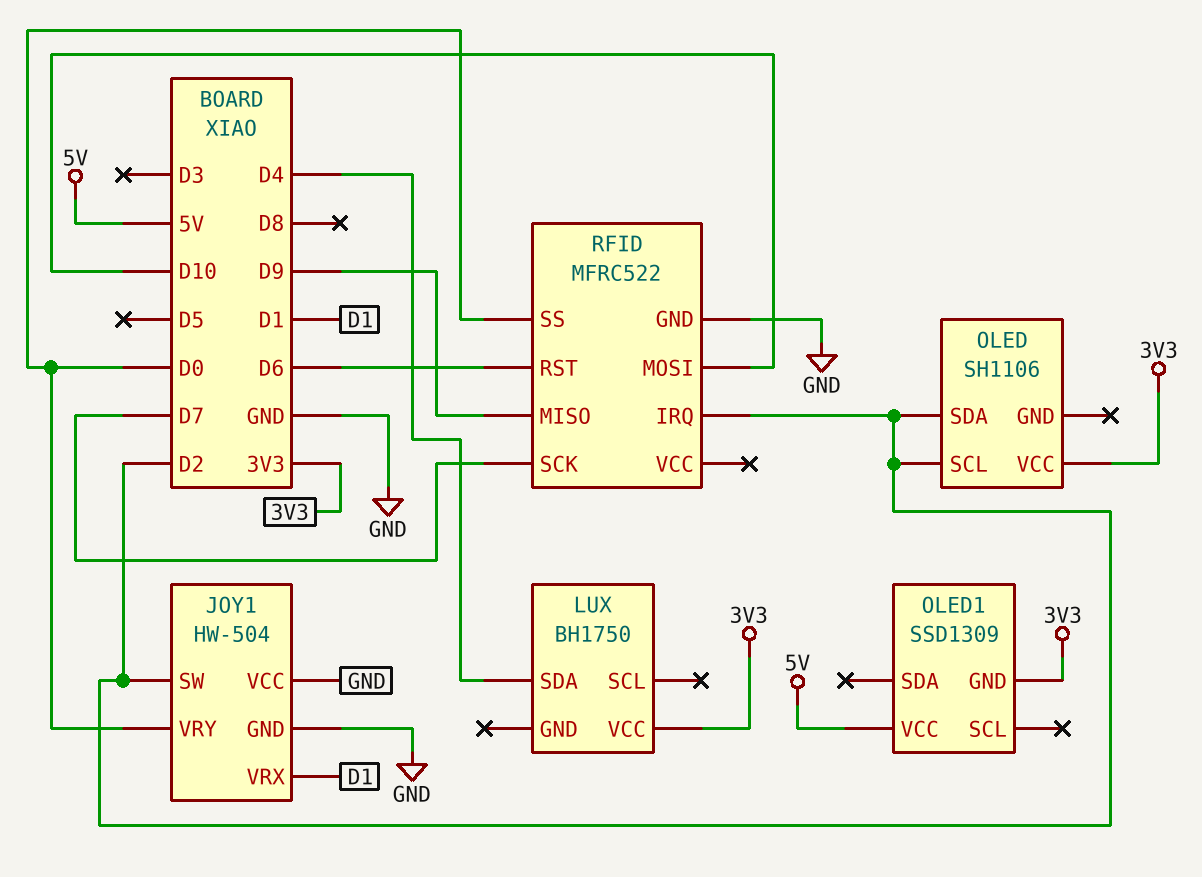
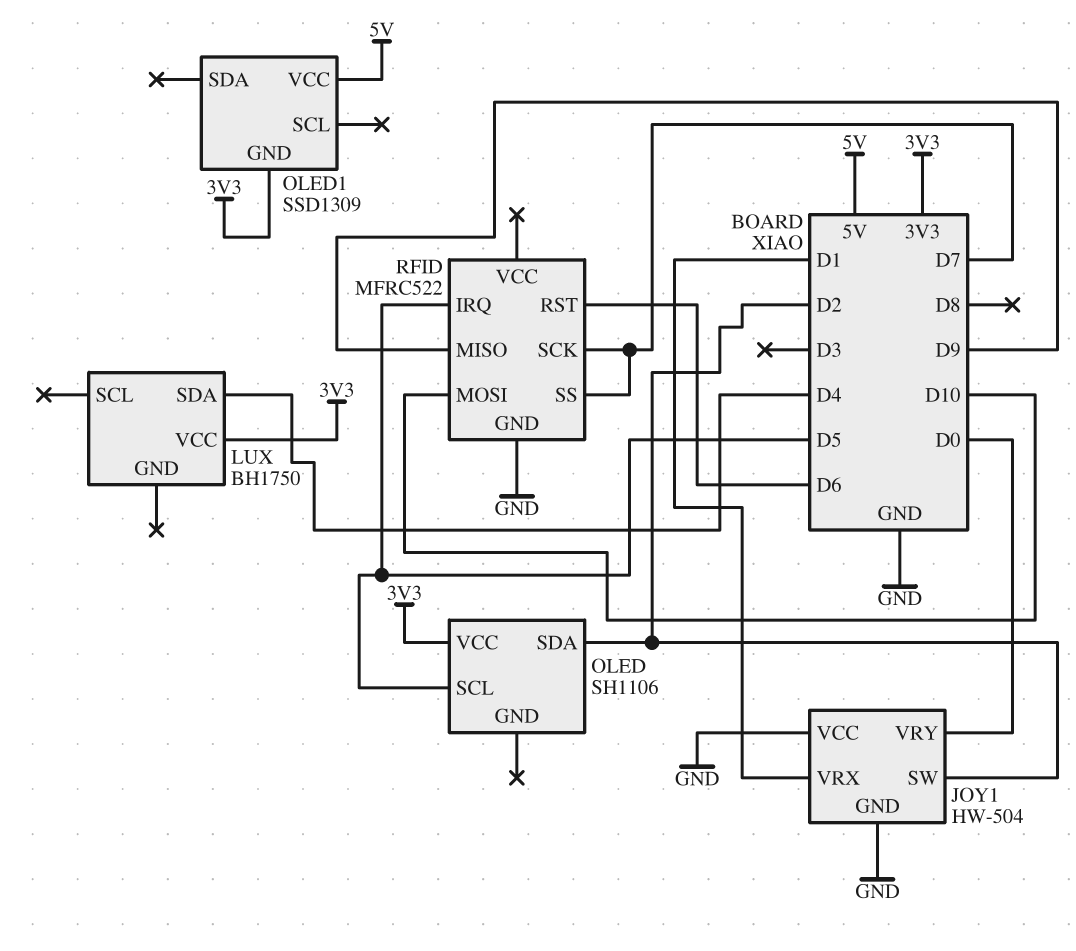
OLED pin SCL: D2 -> D5
RFID pin IRQ: D2 -> D5
RFID pin SS: D0 -> D7

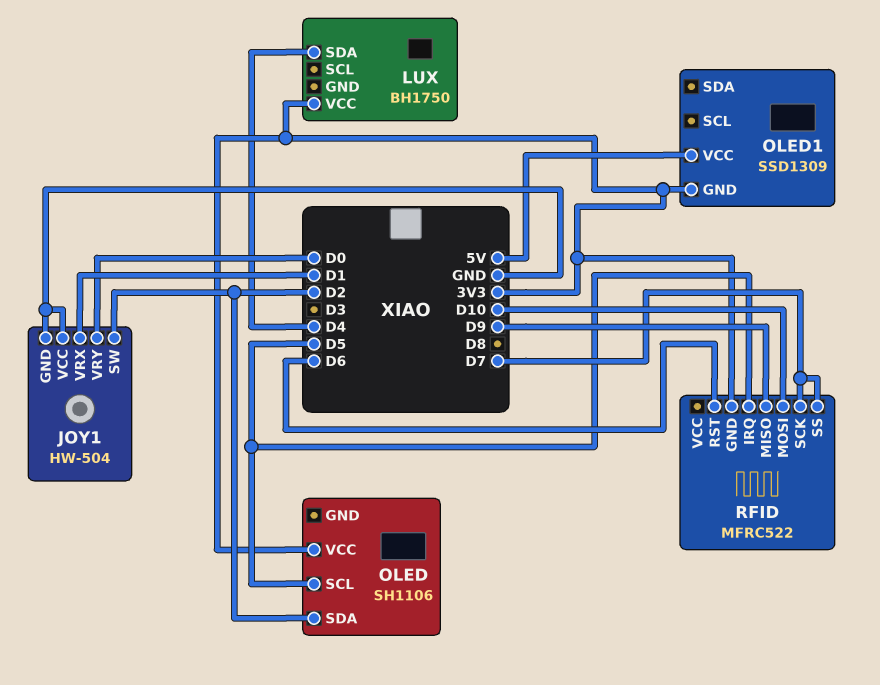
RFID pin GND: GND -> 3V3

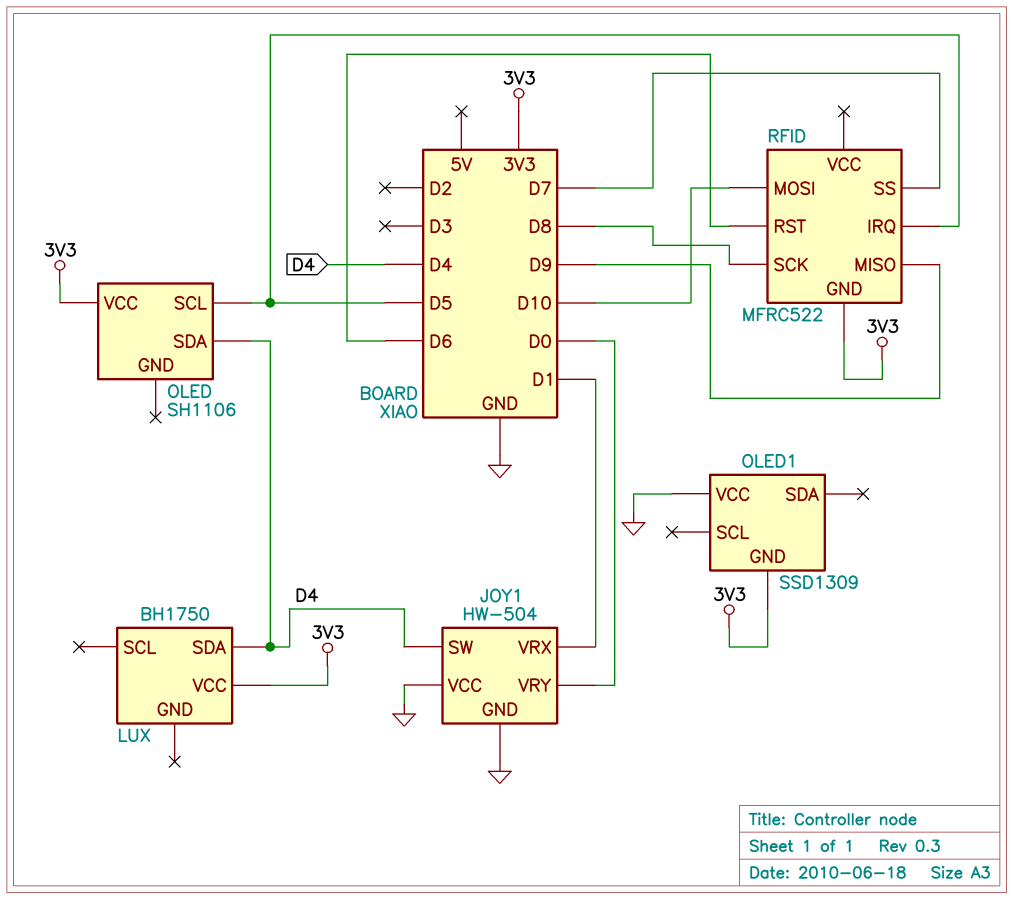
JOY1 pin SW: D2 -> D4
OLED pin SDA: D2 -> D4
OLED1 pin VCC: 5V -> GND
RFID pin SCK: D7 -> D8

